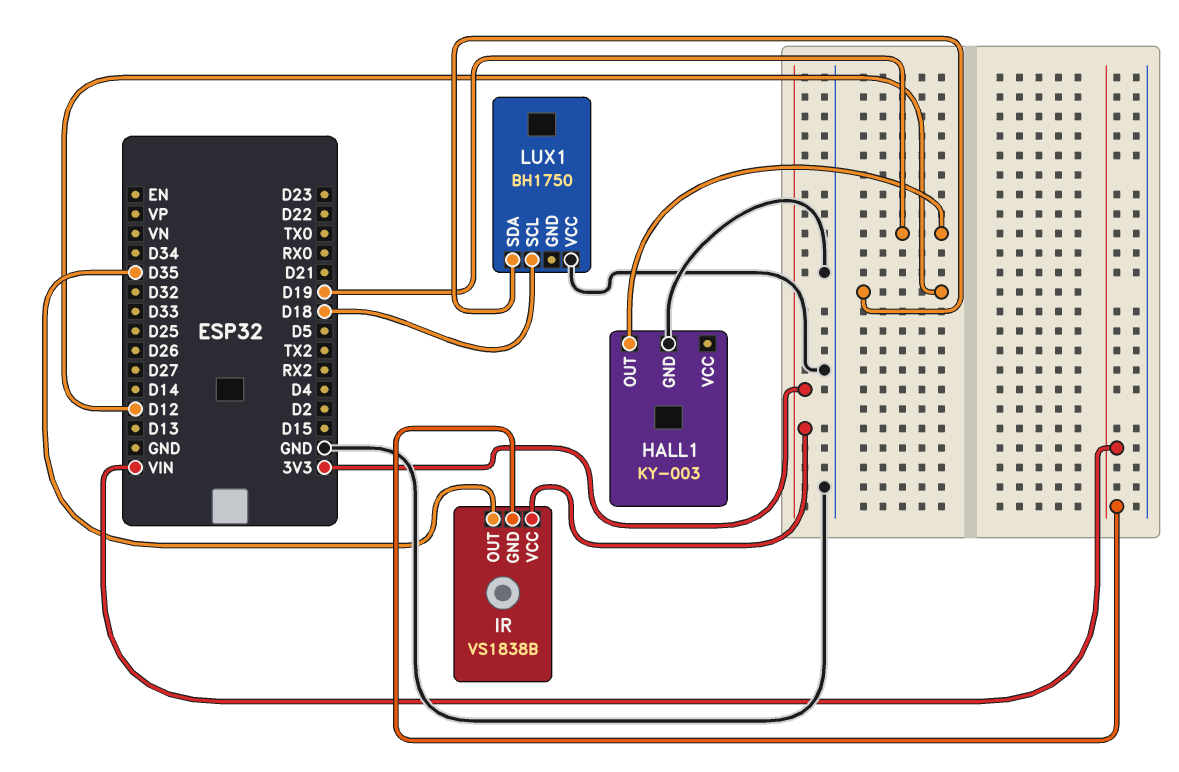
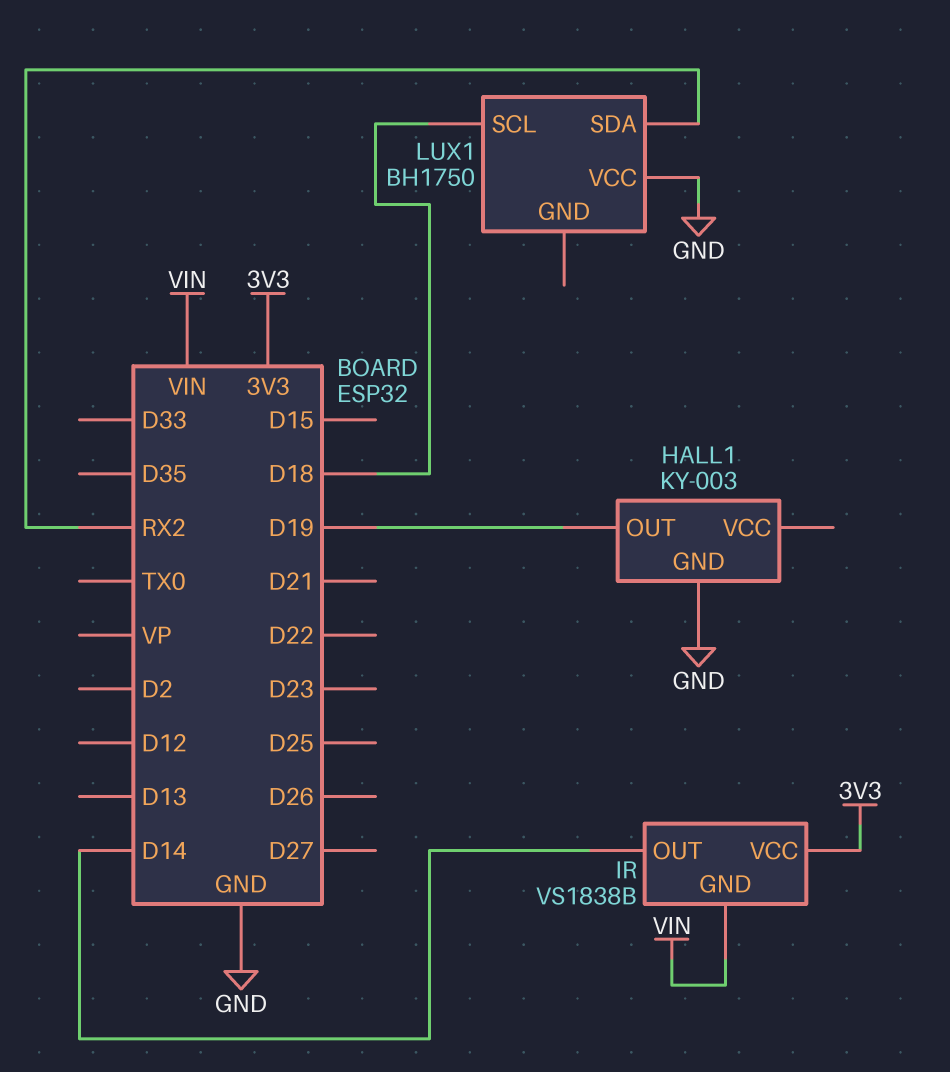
IR pin OUT: D35 -> D14
LUX1 pin SDA: D12 -> RX2

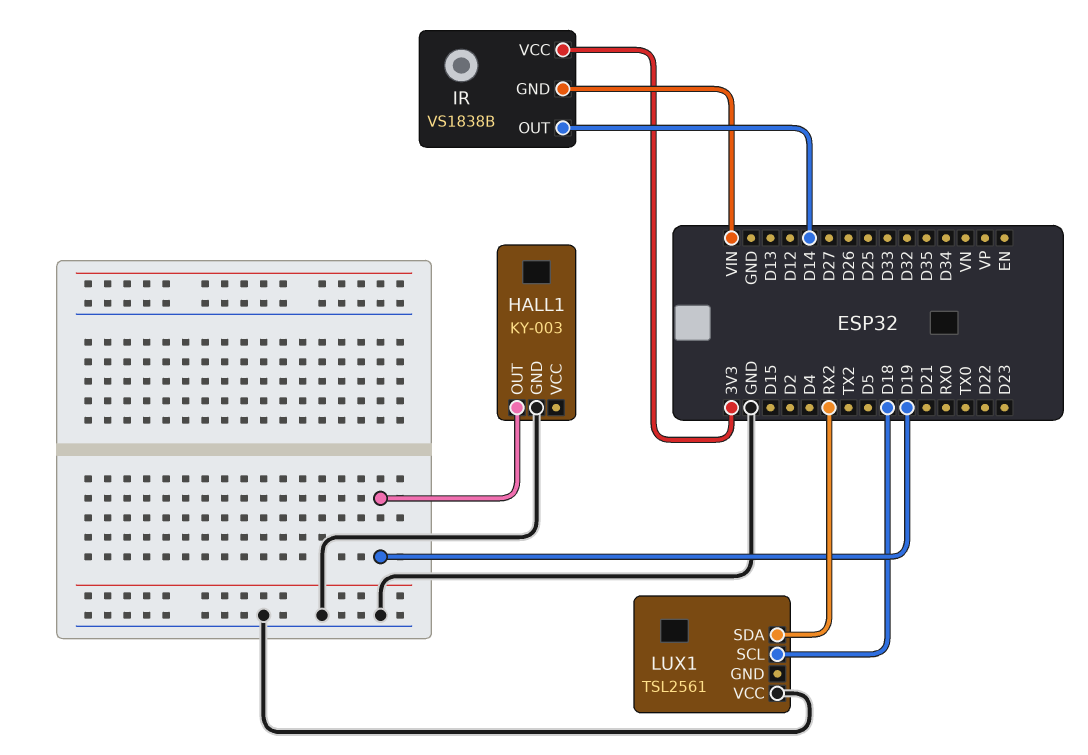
LUX1: BH1750 -> TSL2561

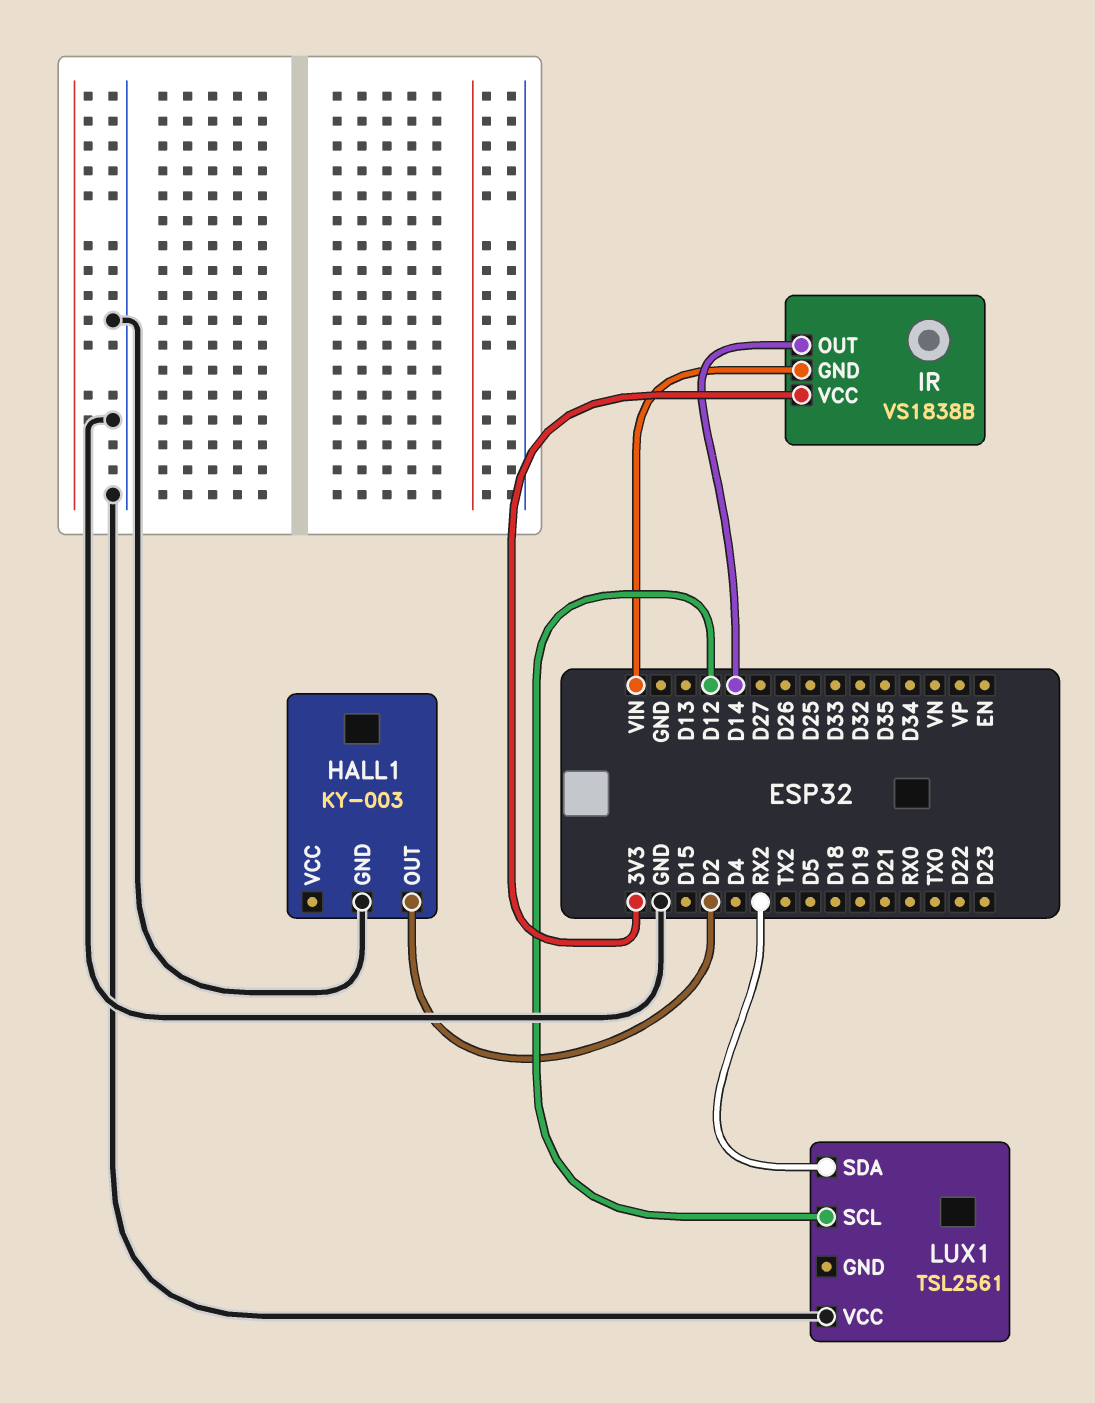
HALL1 pin OUT: D19 -> D2
LUX1 pin SCL: D18 -> D12

